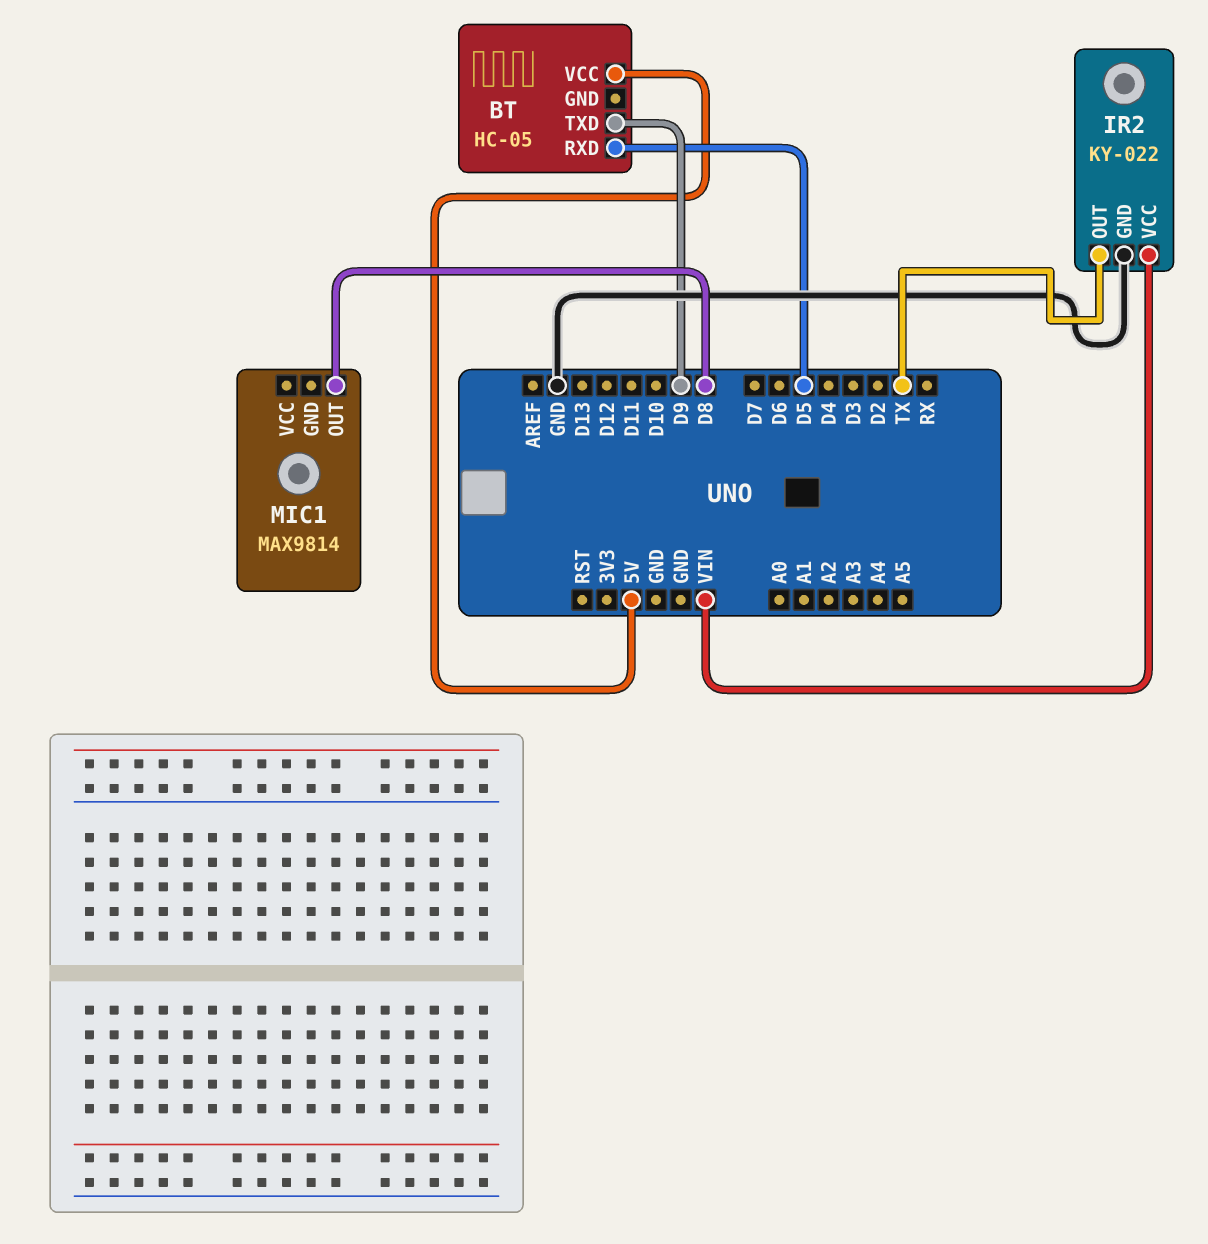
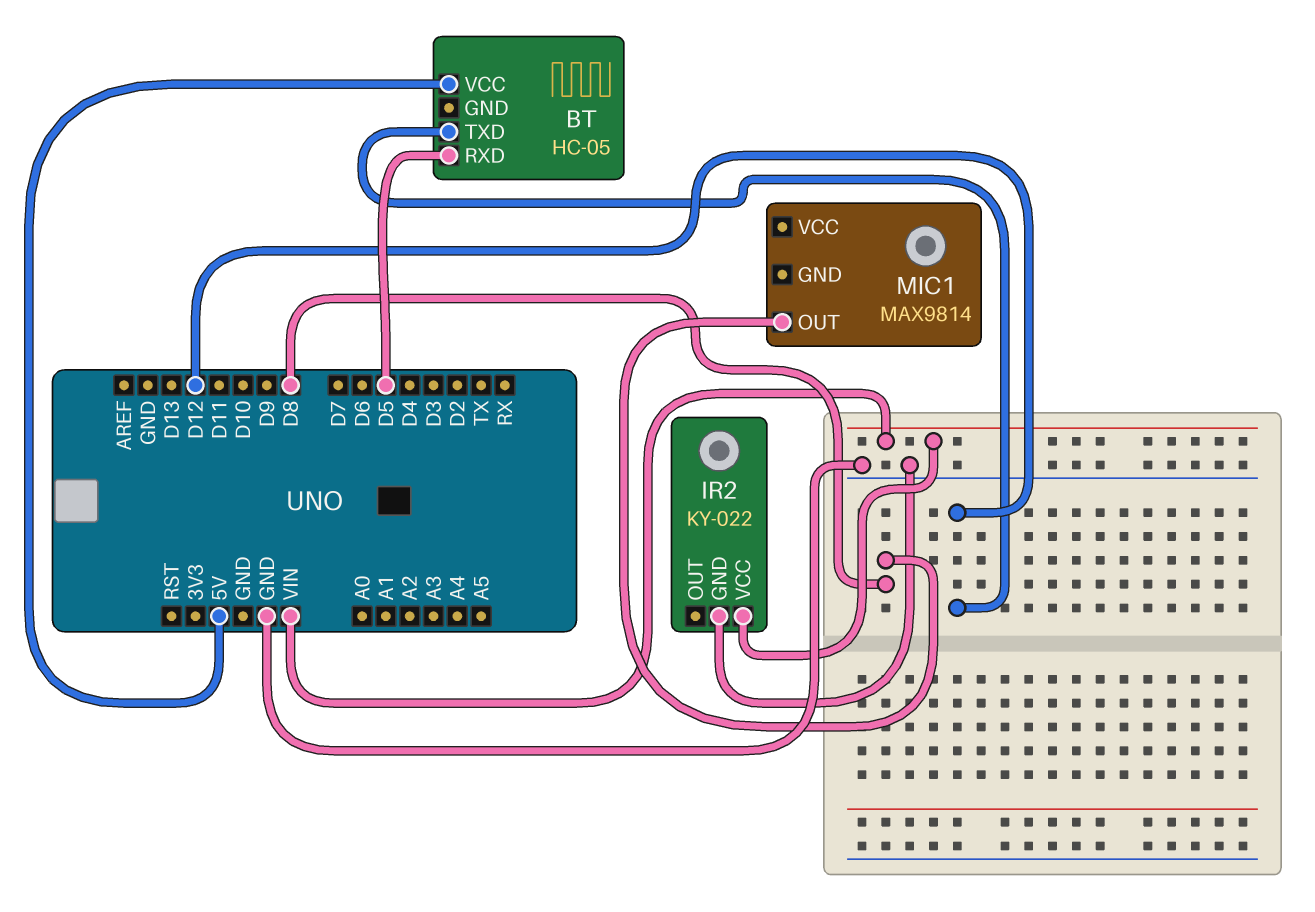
BT pin TXD: D9 -> D12
IR2 pin OUT: TX -> none

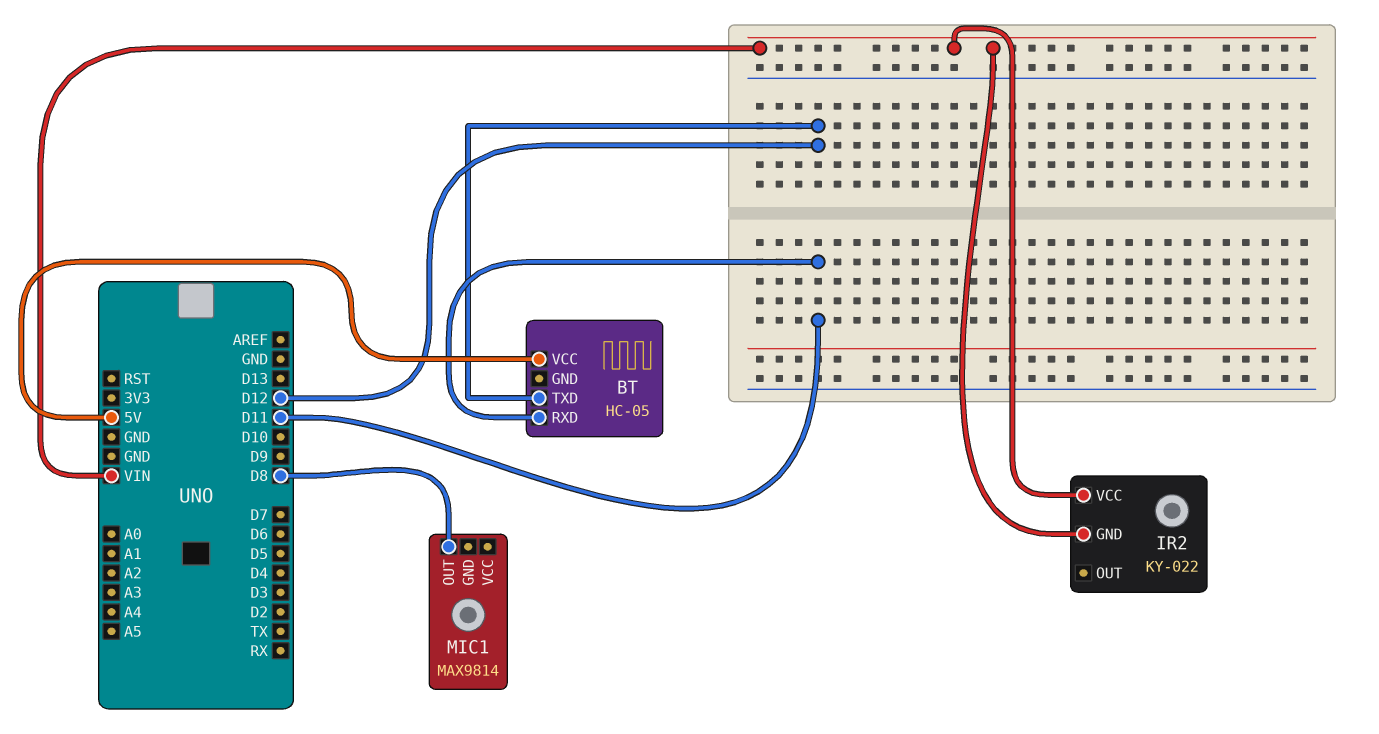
BT pin RXD: D5 -> D11
IR2 pin GND: GND -> VIN

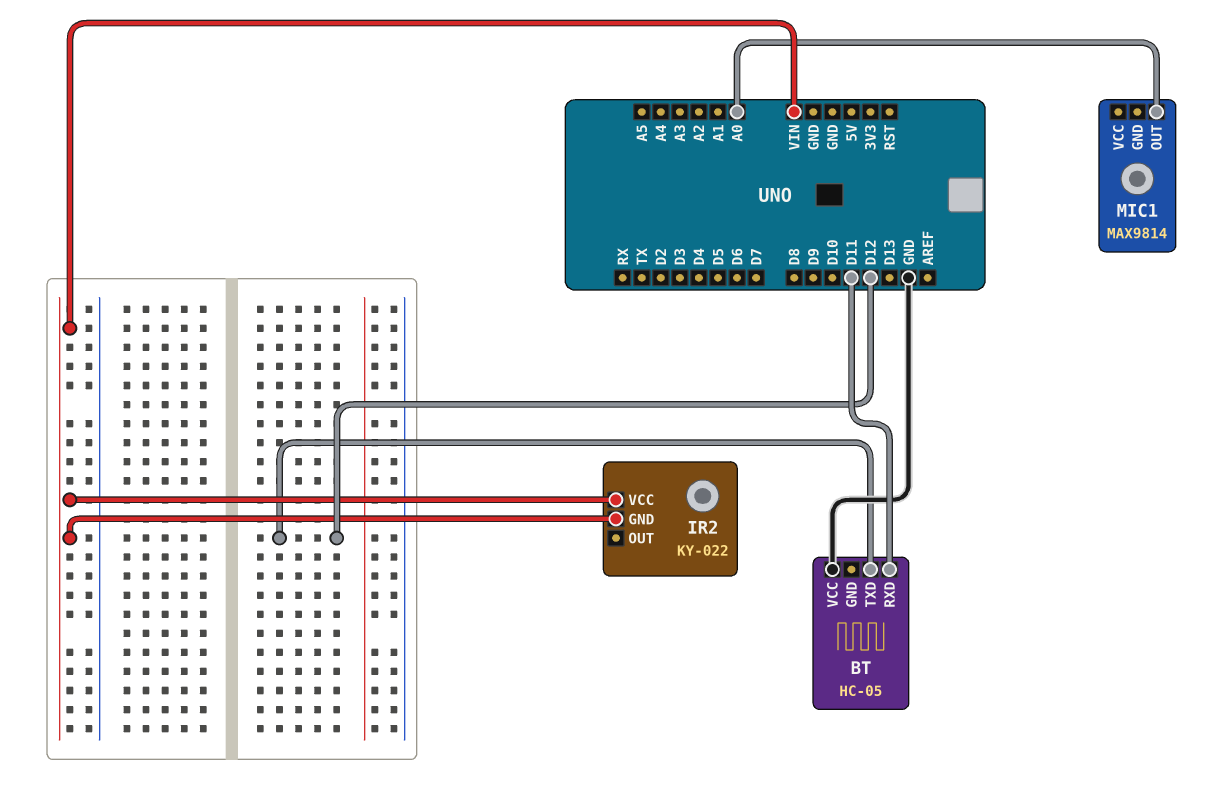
BT pin VCC: 5V -> GND
MIC1 pin OUT: D8 -> A0

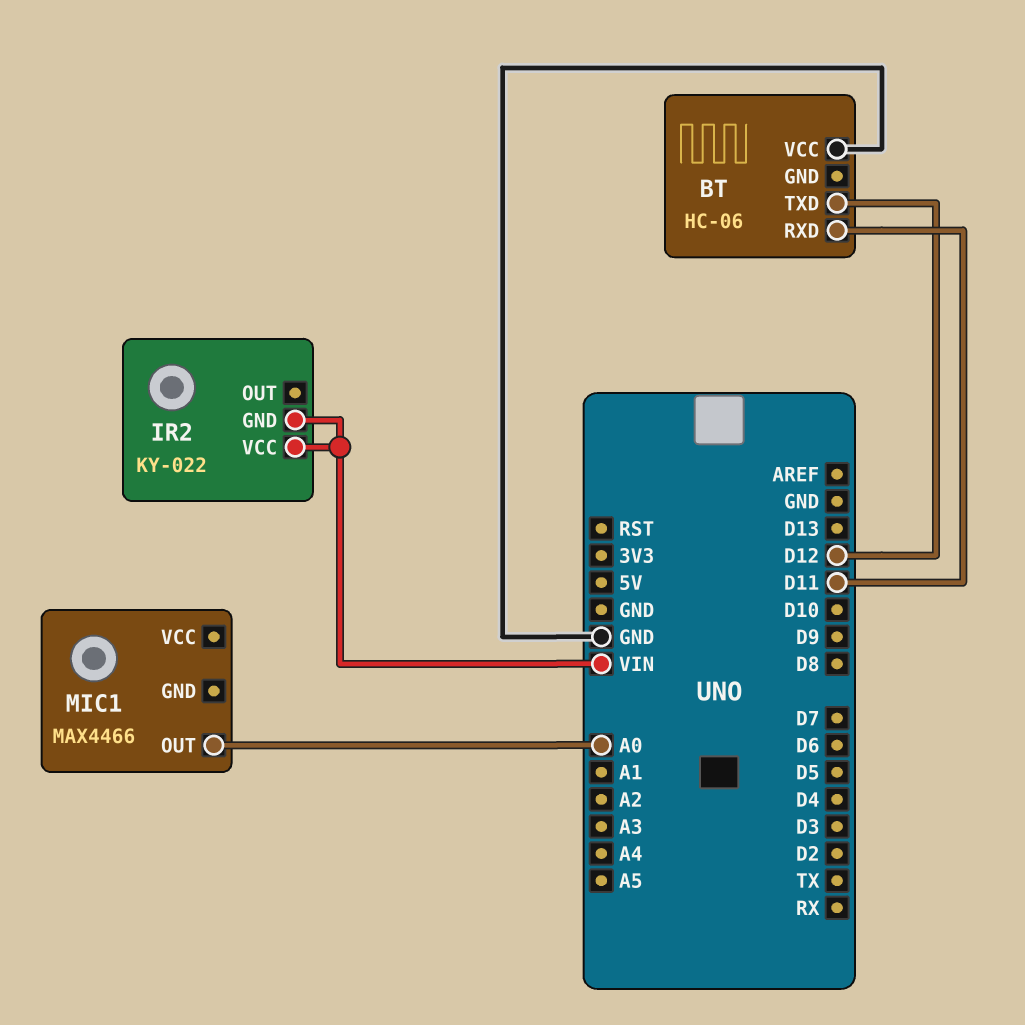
BT: HC-05 -> HC-06
MIC1: MAX9814 -> MAX4466

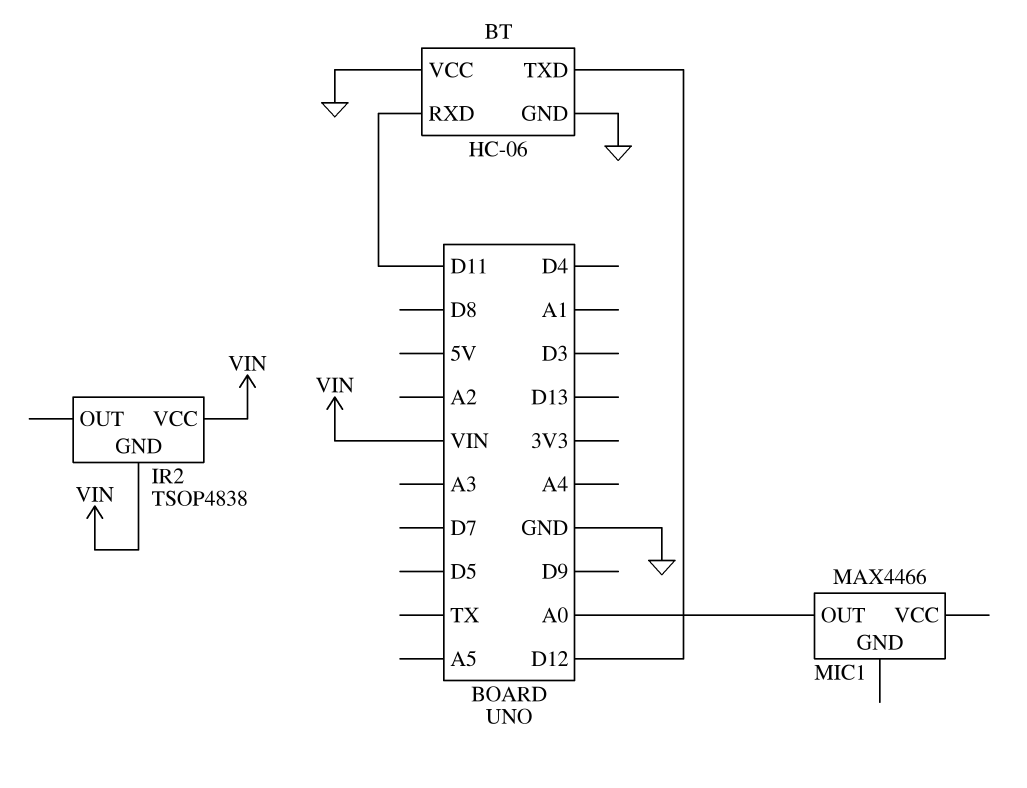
BT pin GND: none -> GND
IR2: KY-022 -> TSOP4838

